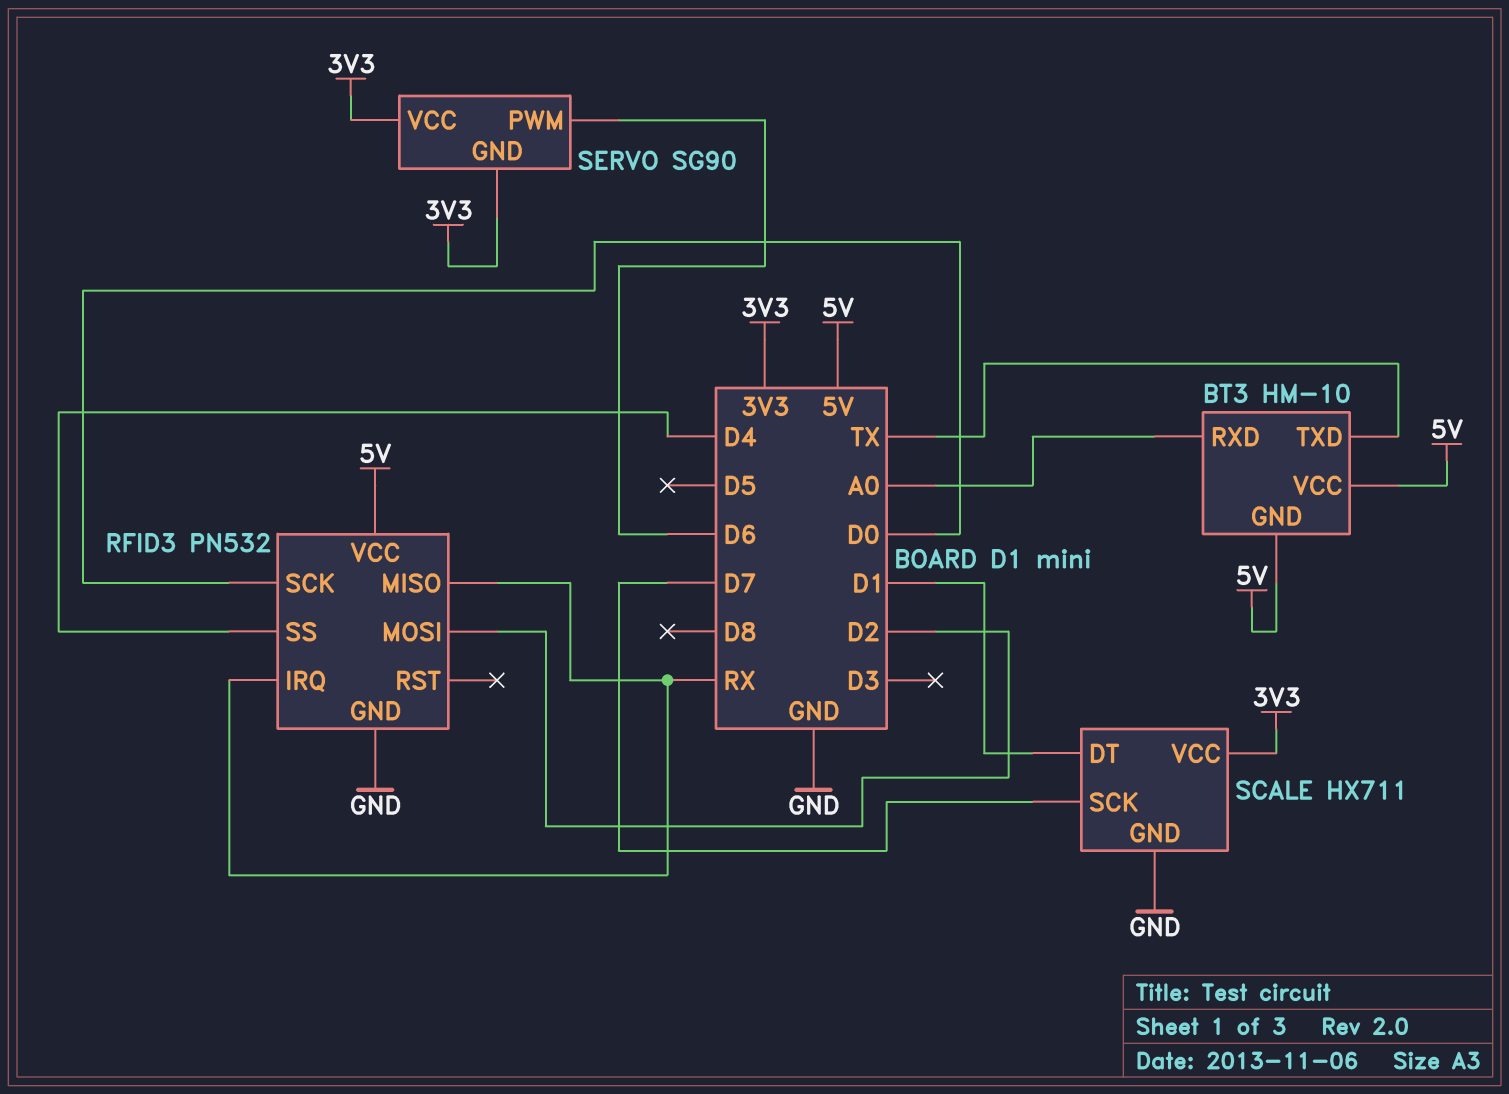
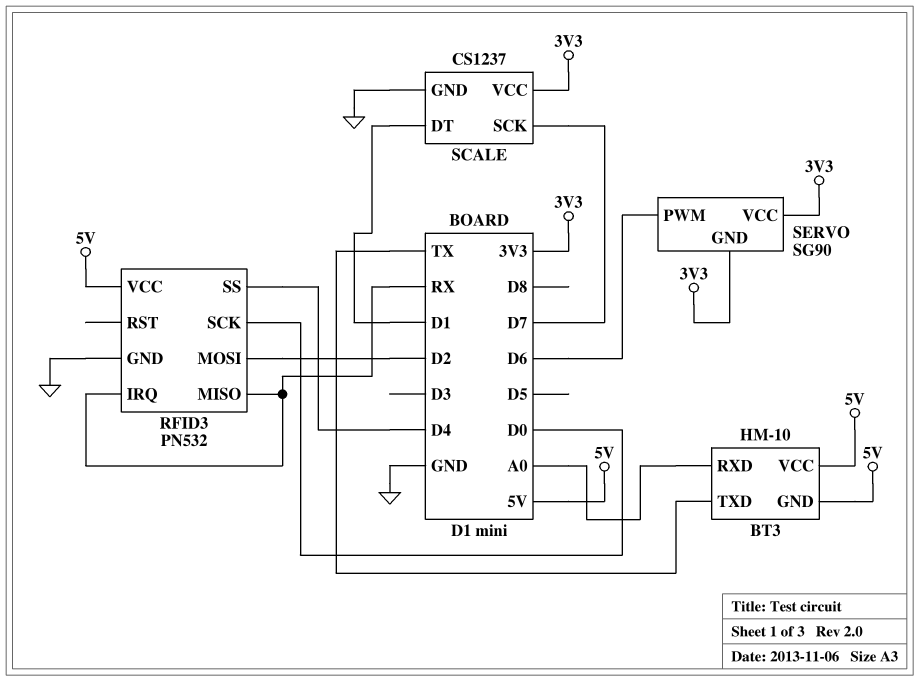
SCALE: HX711 -> CS1237

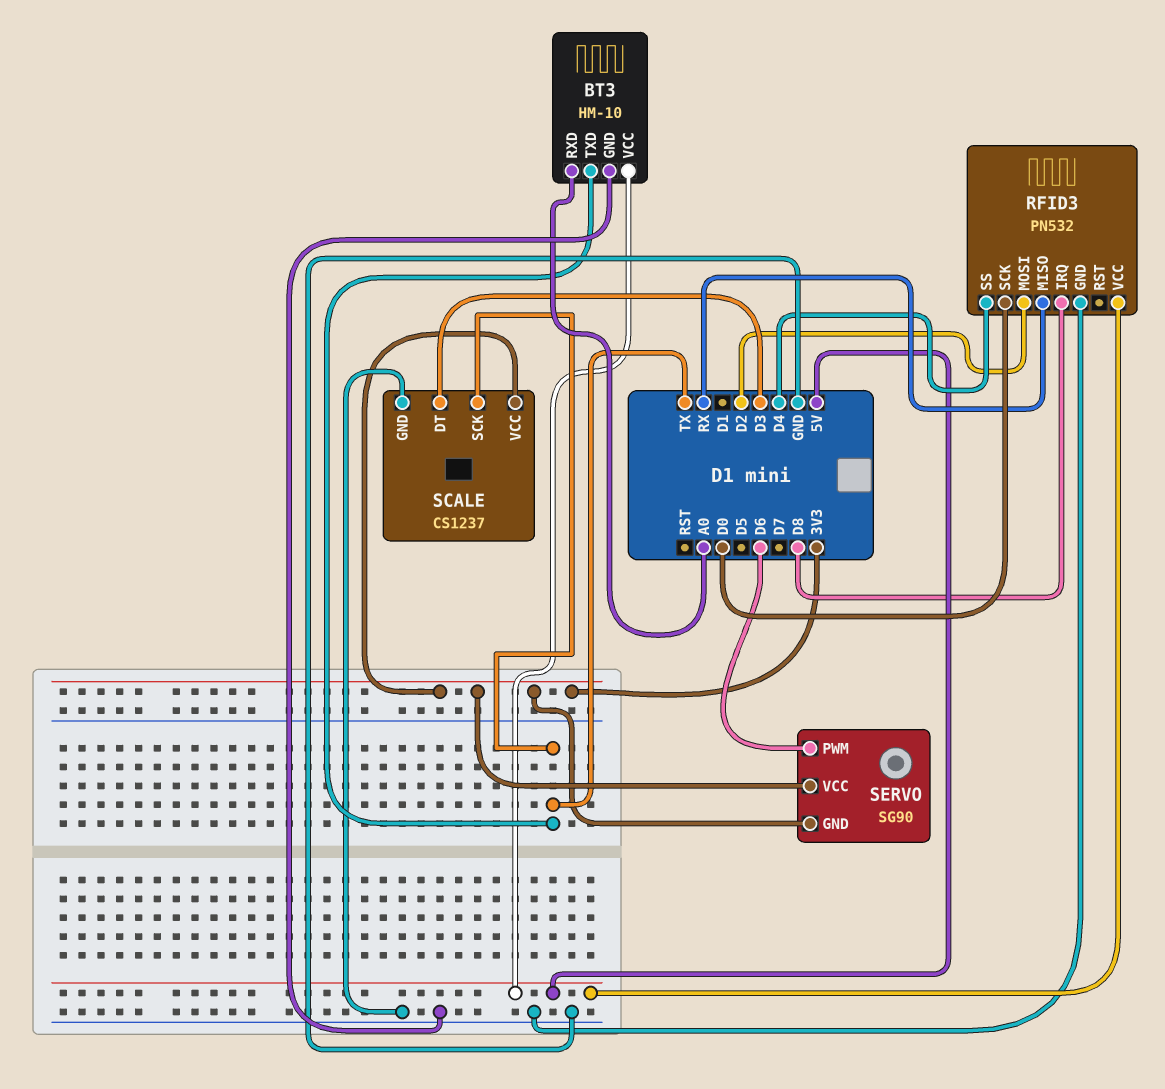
BT3 pin GND: 5V -> GND
RFID3 pin IRQ: RX -> D8
SCALE pin DT: D1 -> D3
SCALE pin SCK: D7 -> TX

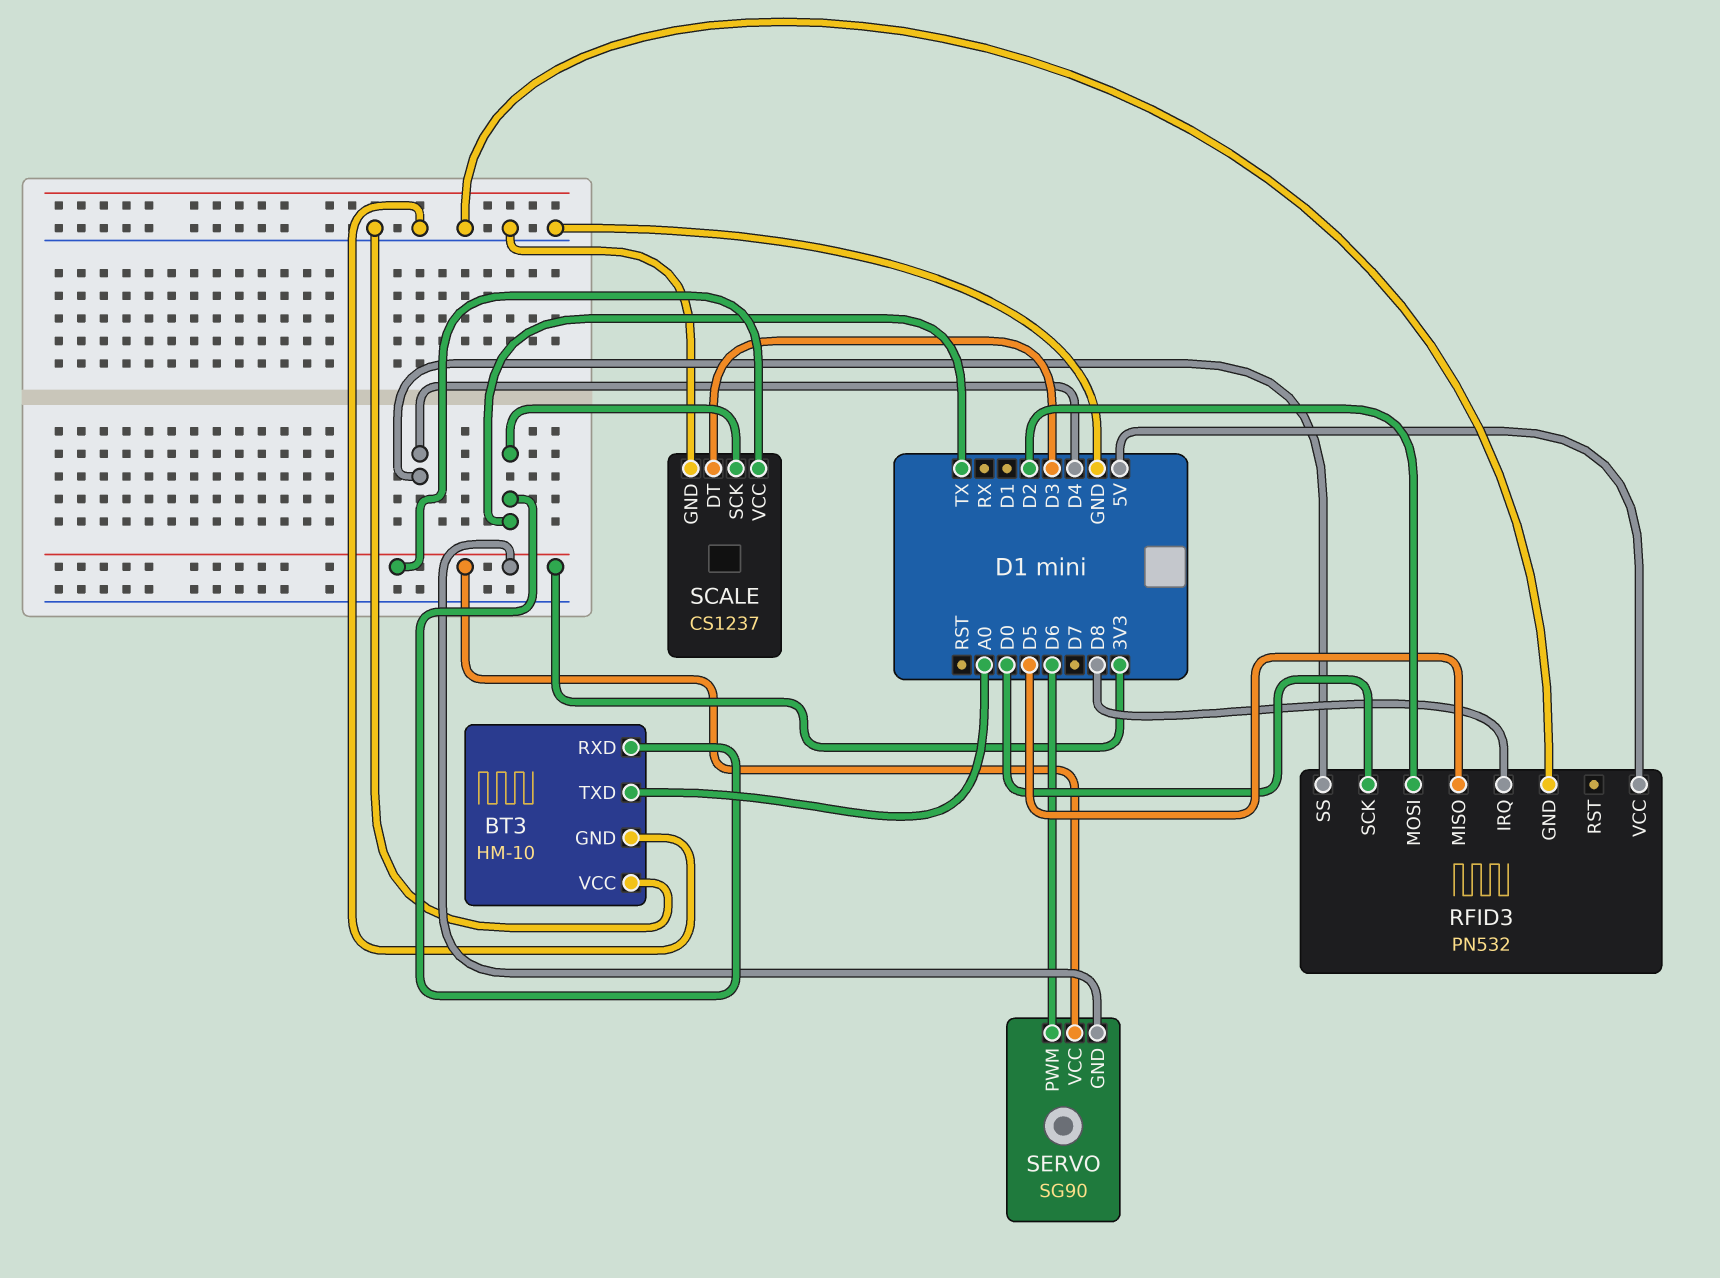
BT3 pin RXD: A0 -> TX
BT3 pin TXD: TX -> A0
BT3 pin VCC: 5V -> GND
RFID3 pin MISO: RX -> D5

